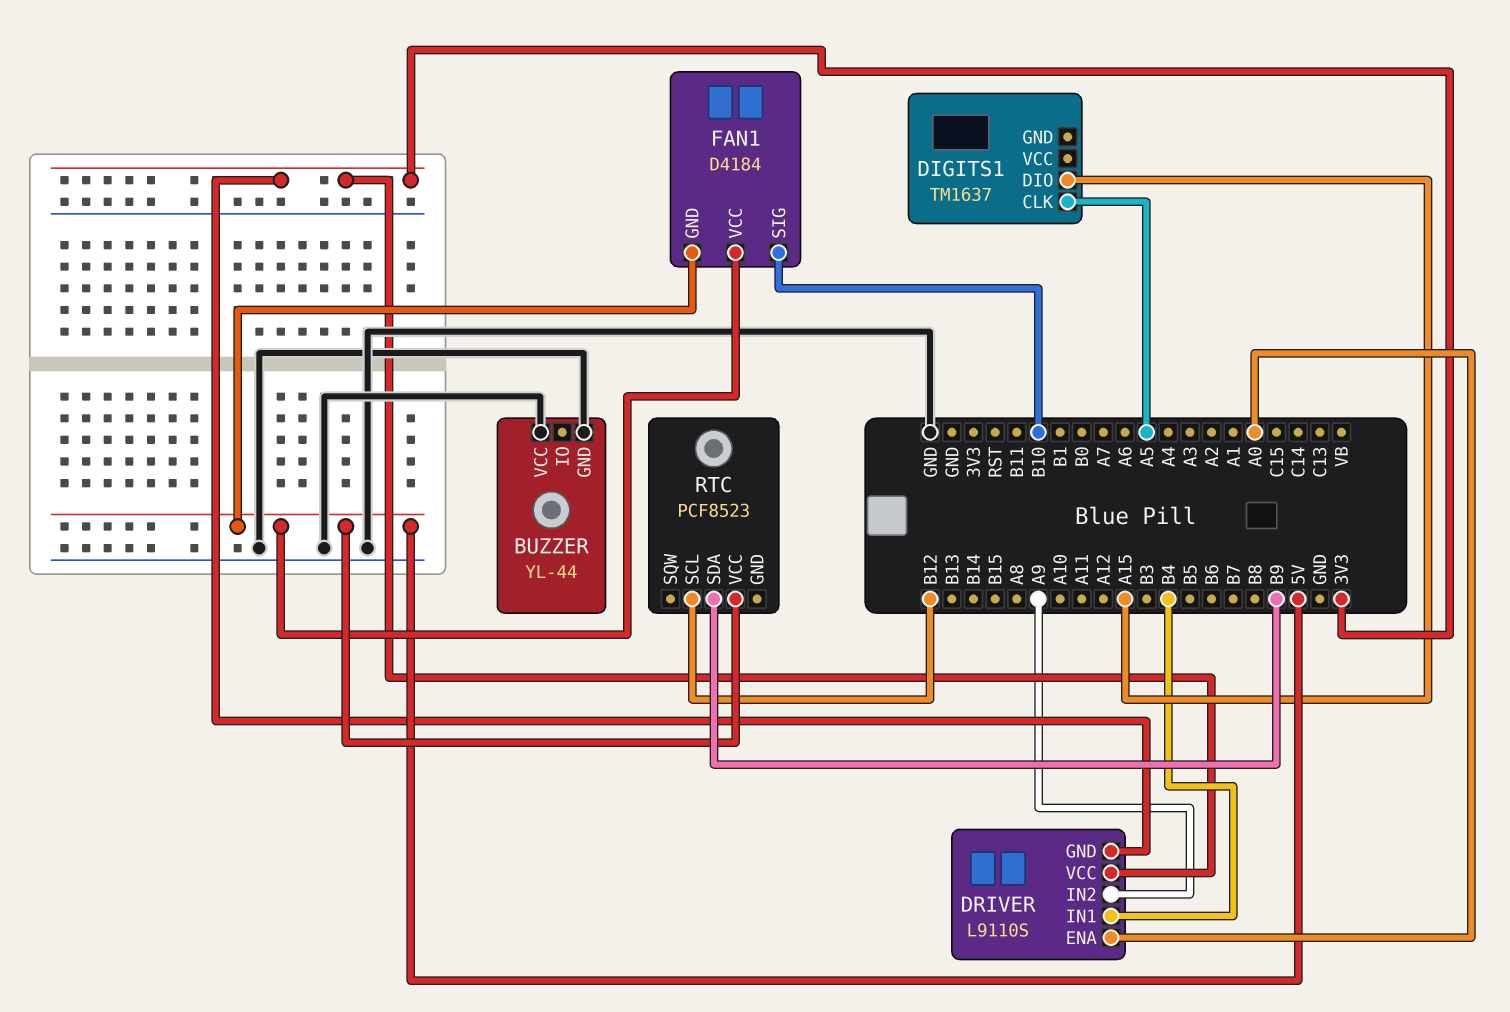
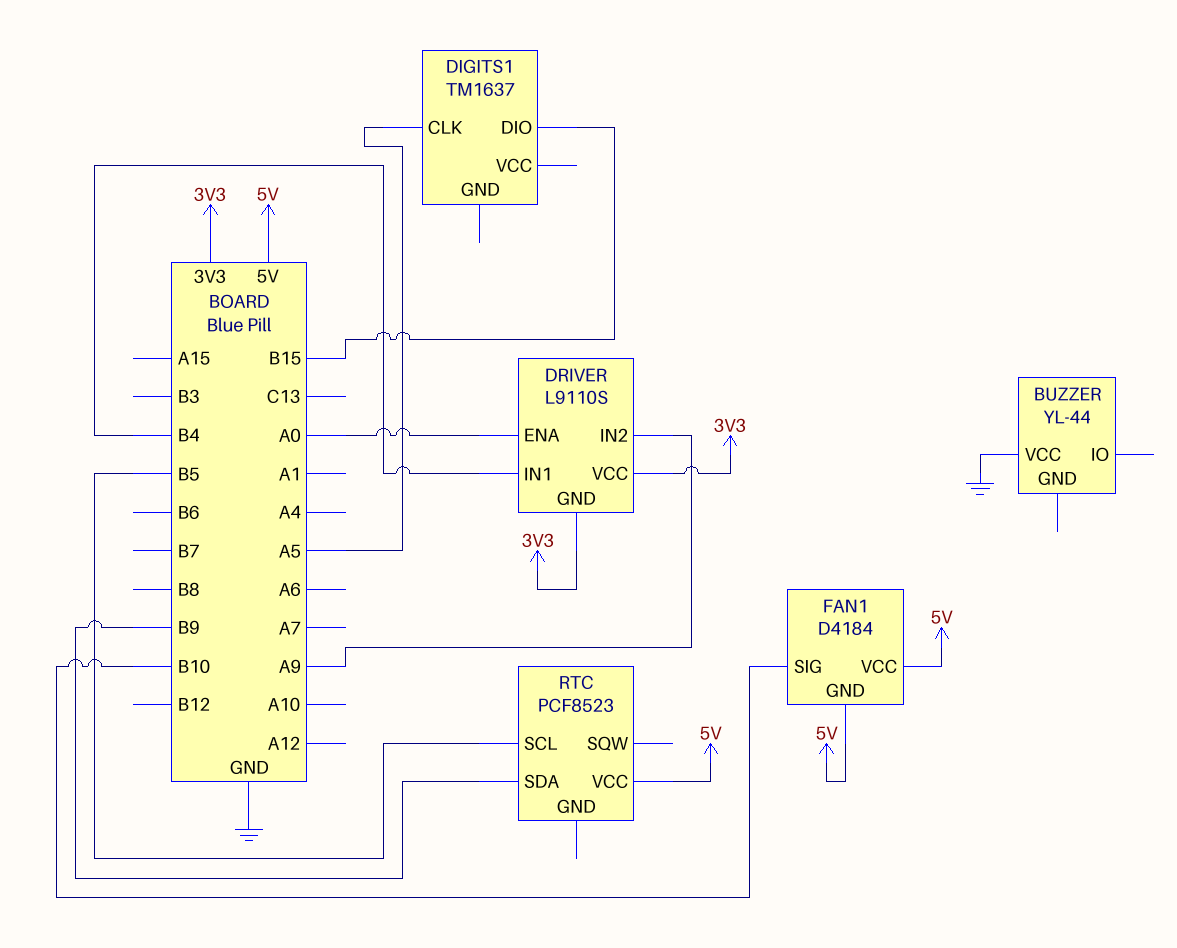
BUZZER pin GND: GND -> none
DIGITS1 pin DIO: A15 -> B15
RTC pin SCL: B12 -> B5

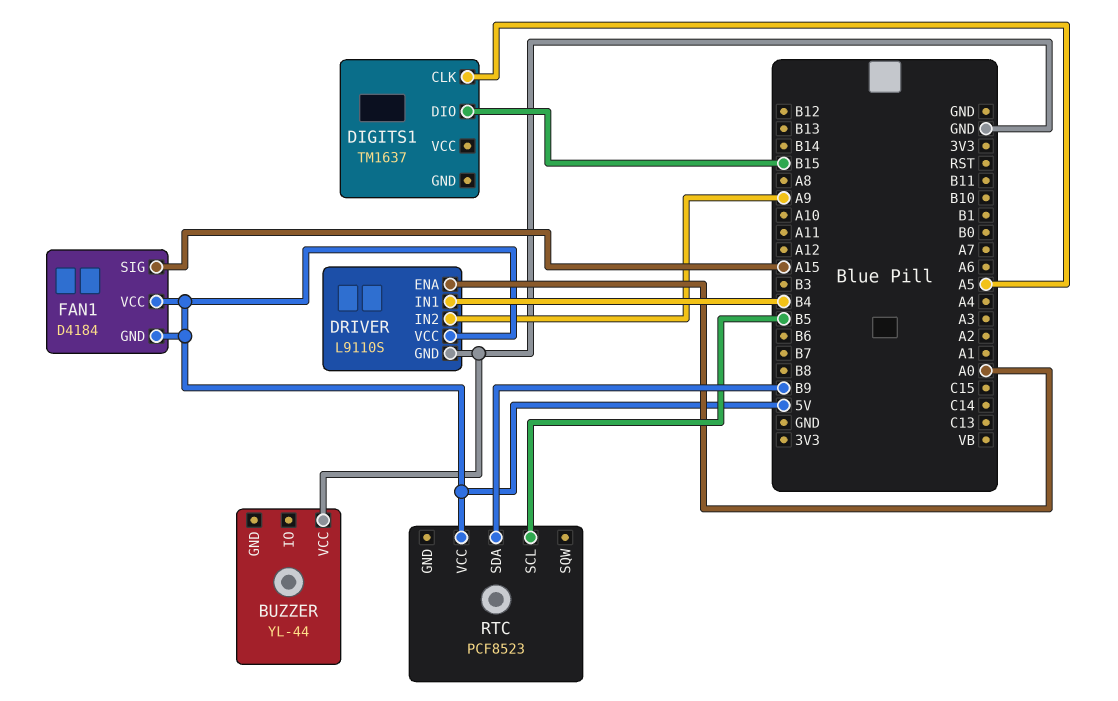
DRIVER pin GND: 3V3 -> GND
DRIVER pin VCC: 3V3 -> 5V
FAN1 pin SIG: B10 -> A15

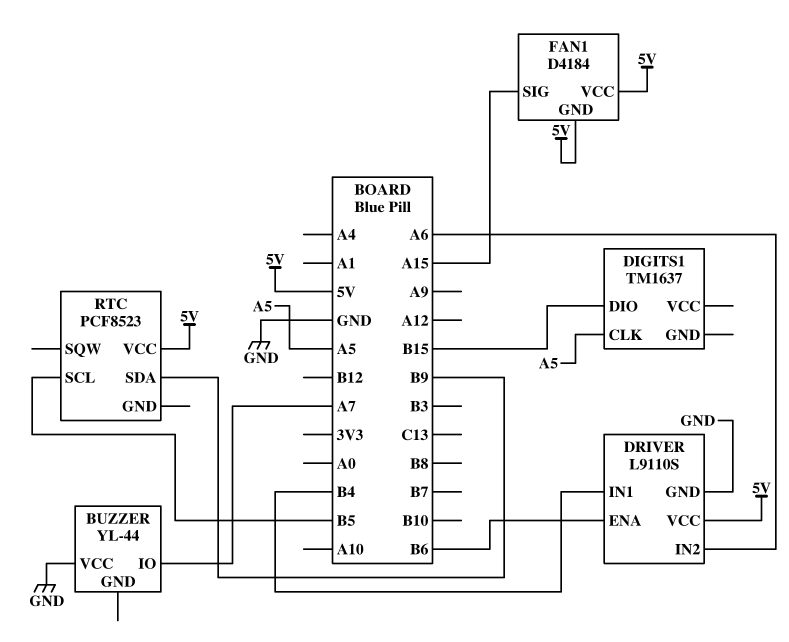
BUZZER pin IO: none -> A7
DRIVER pin ENA: A0 -> B6
DRIVER pin IN2: A9 -> A6

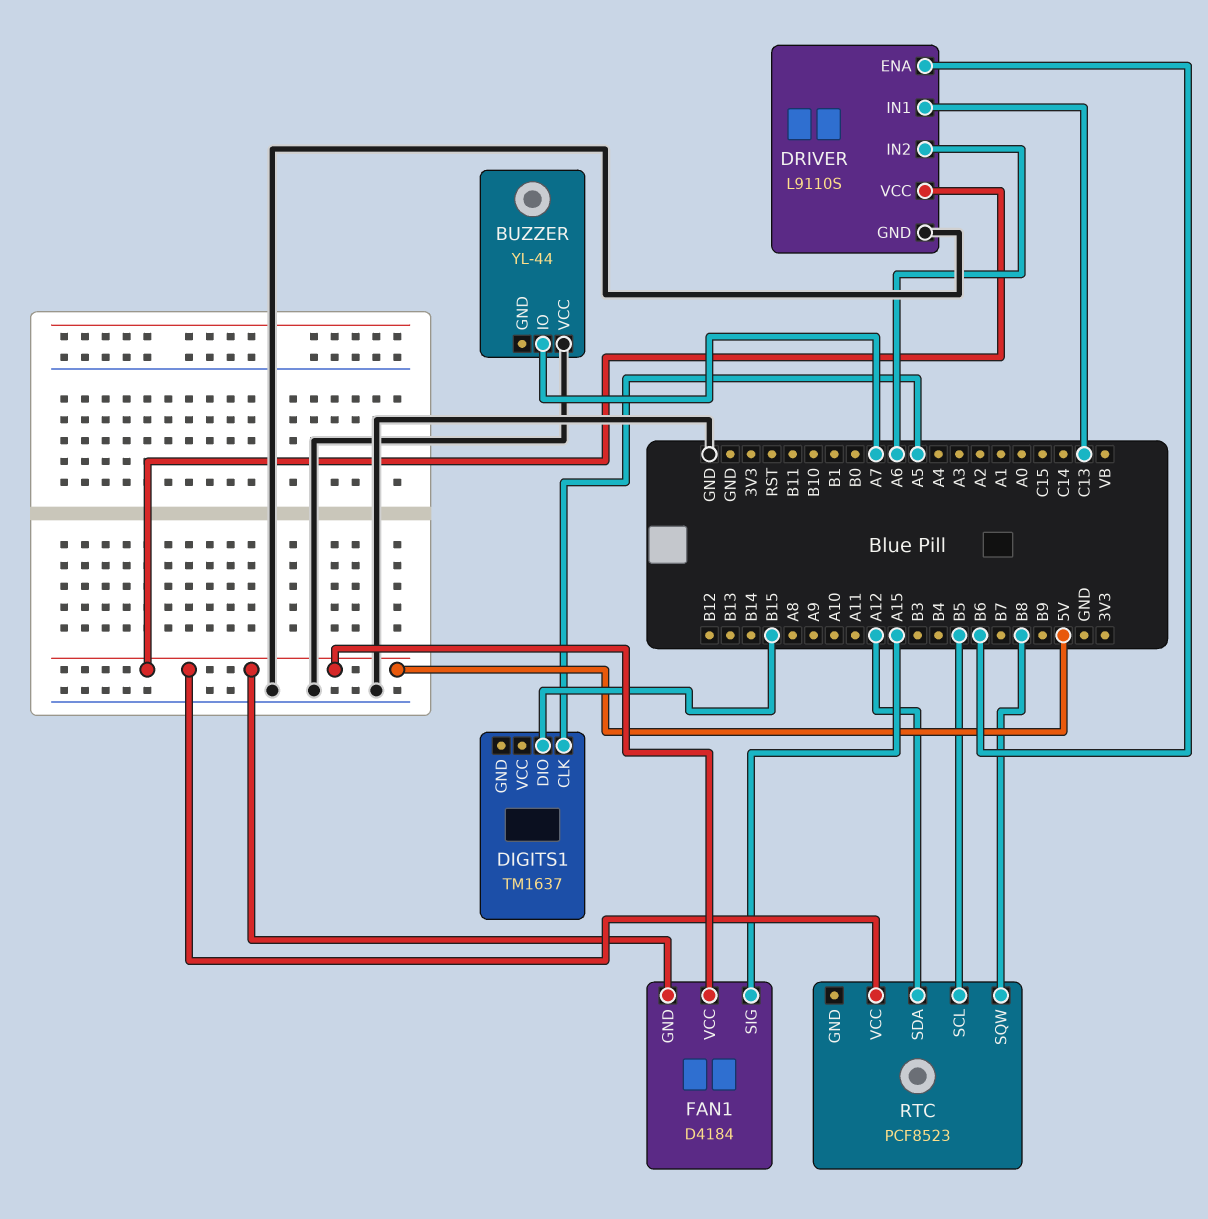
DRIVER pin IN1: B4 -> C13
RTC pin SDA: B9 -> A12
RTC pin SQW: none -> B8

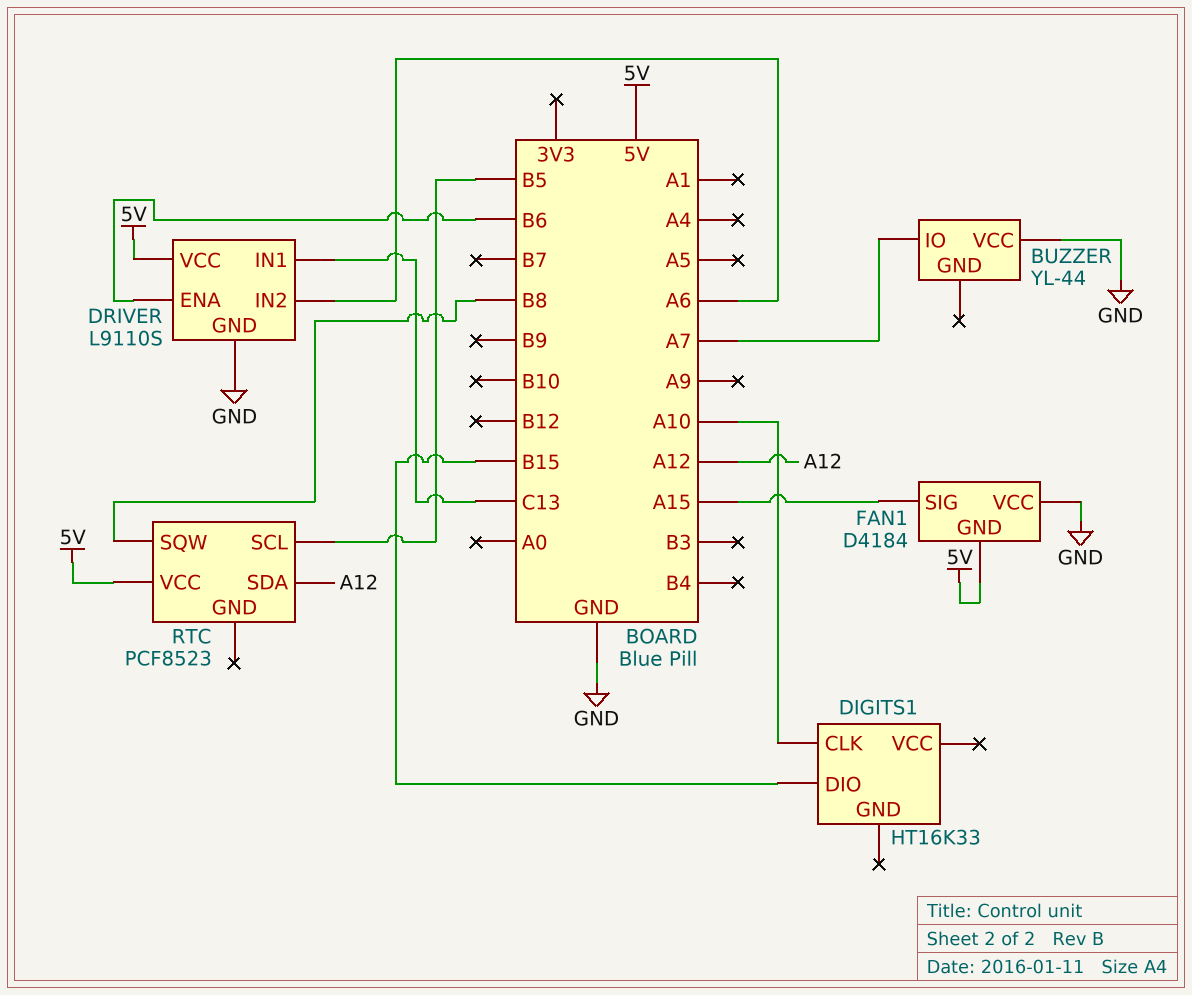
DIGITS1: TM1637 -> HT16K33
DIGITS1 pin CLK: A5 -> A10
FAN1 pin VCC: 5V -> GND

